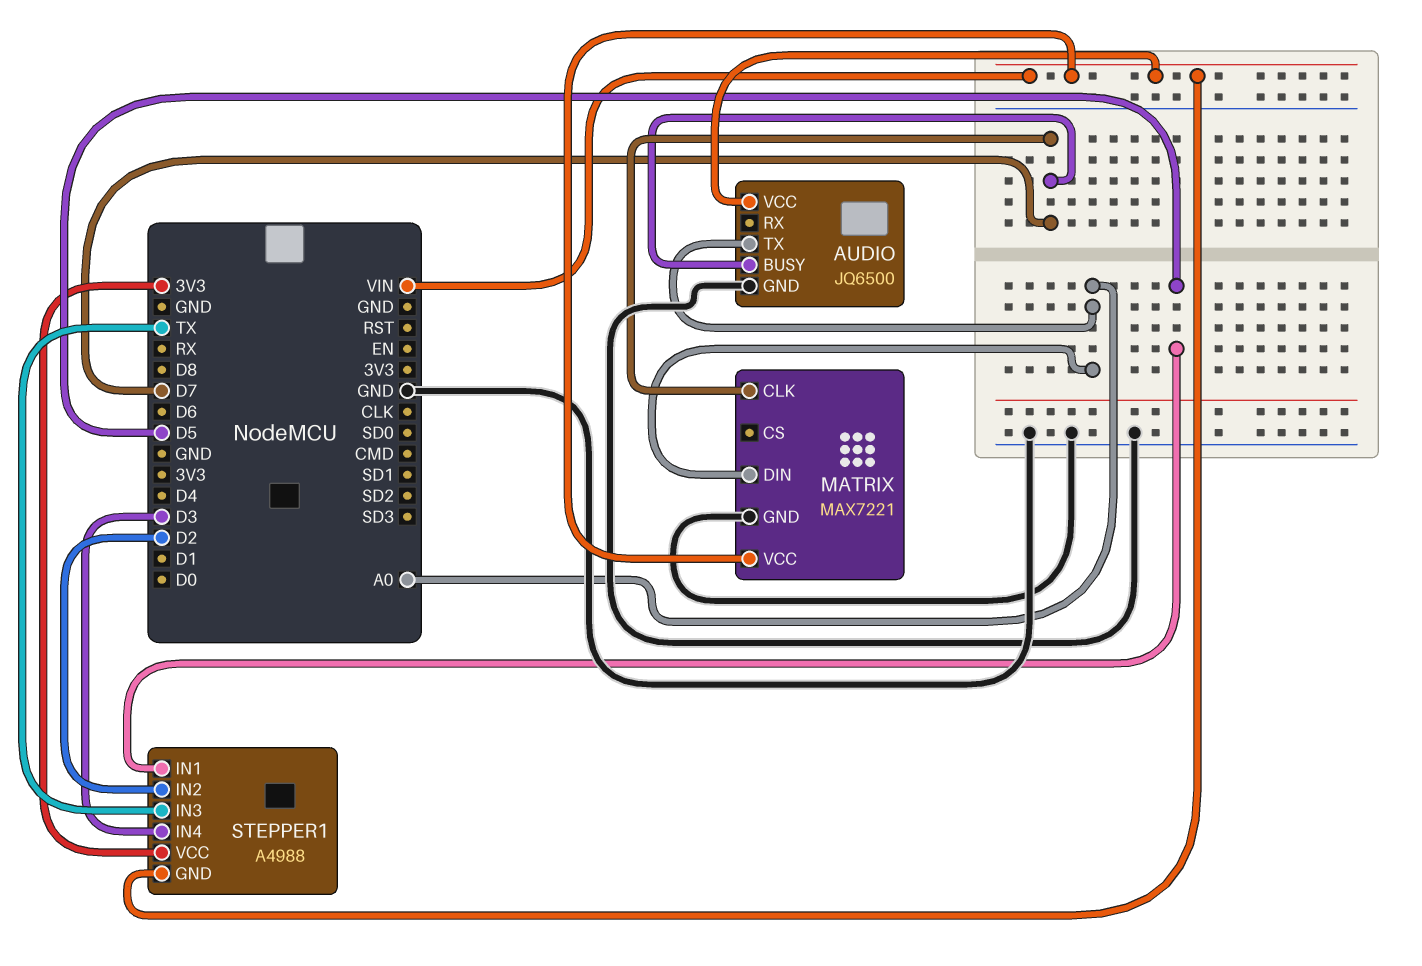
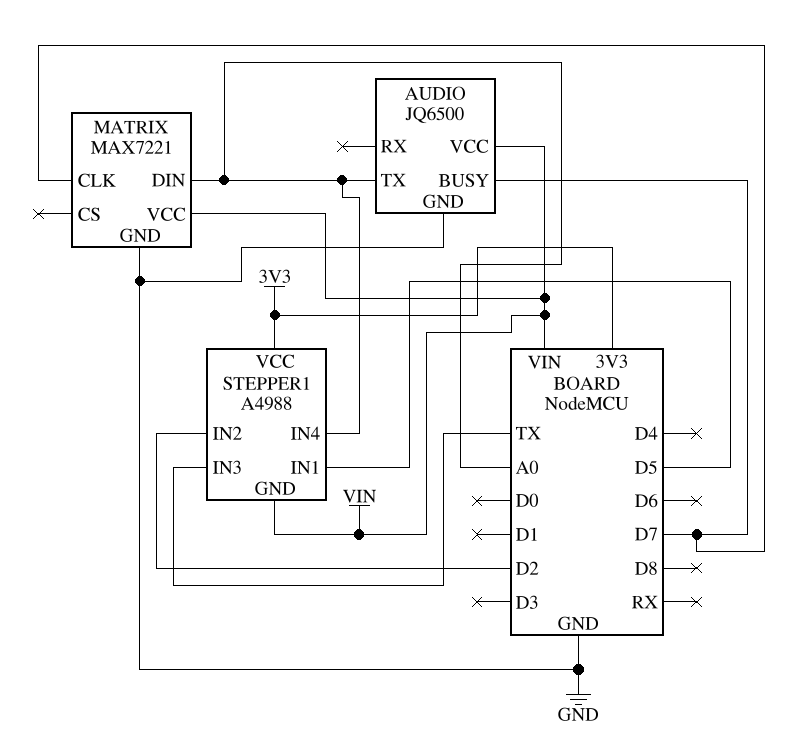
STEPPER1 pin IN4: D3 -> A0

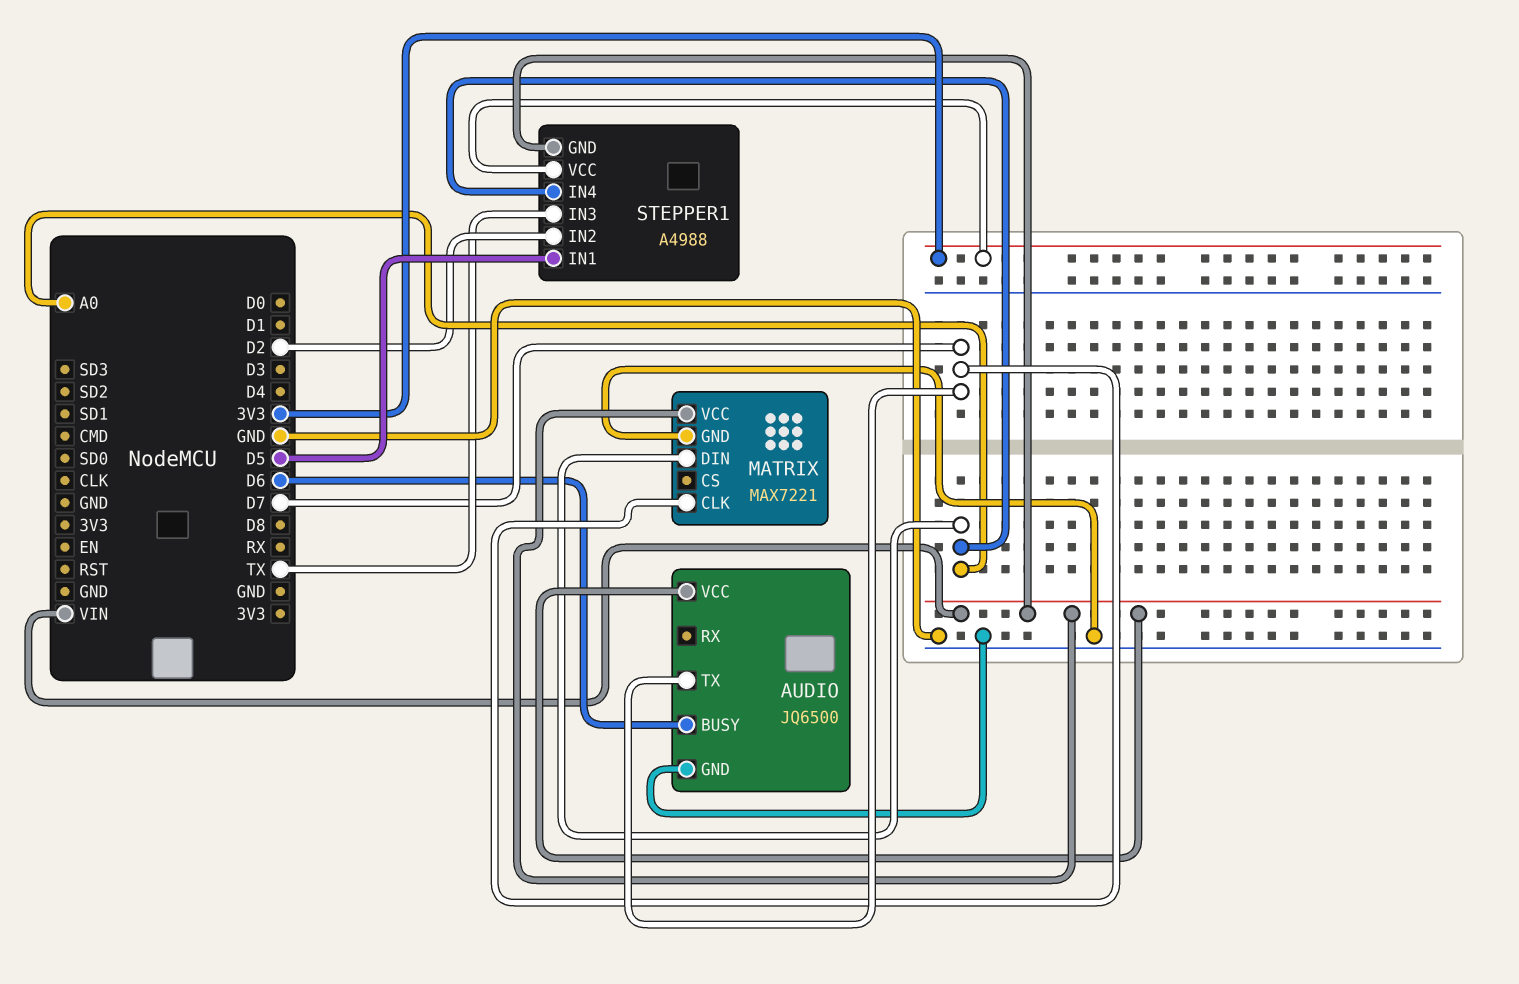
AUDIO pin BUSY: D7 -> D6
AUDIO pin TX: A0 -> D7

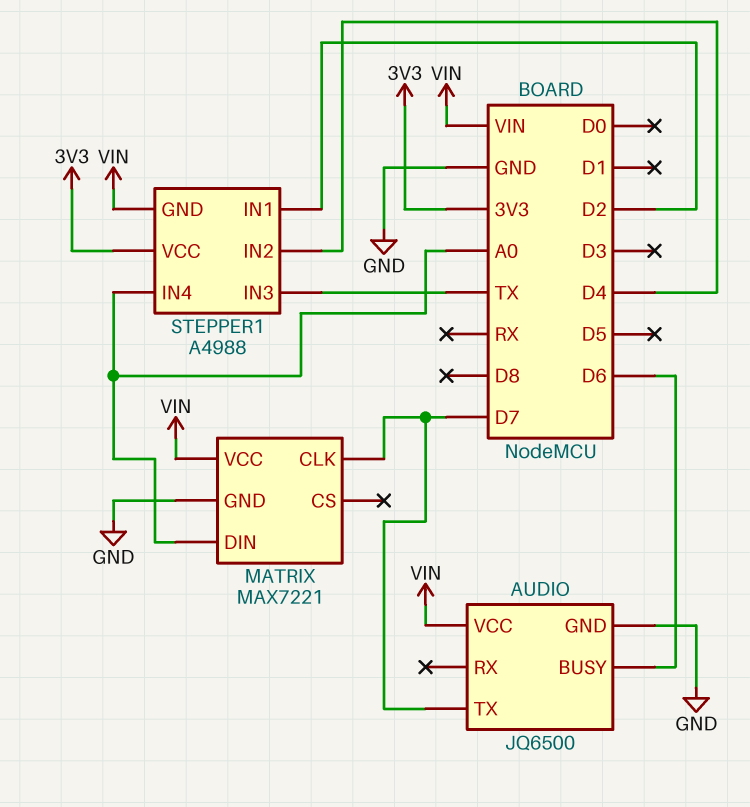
STEPPER1 pin IN1: D5 -> D2
STEPPER1 pin IN2: D2 -> D4

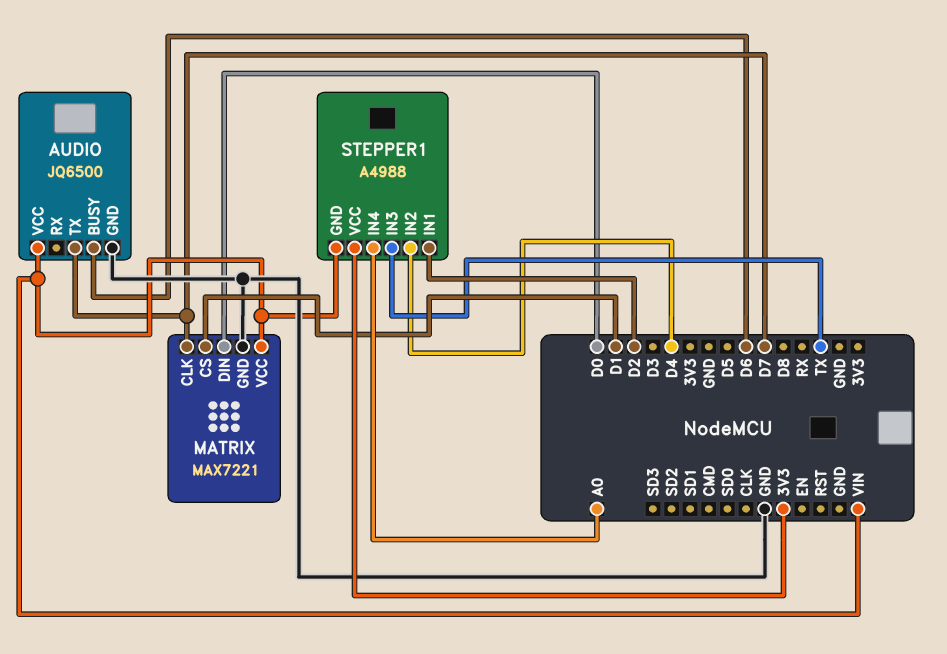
MATRIX pin CS: none -> D1
MATRIX pin DIN: A0 -> D0

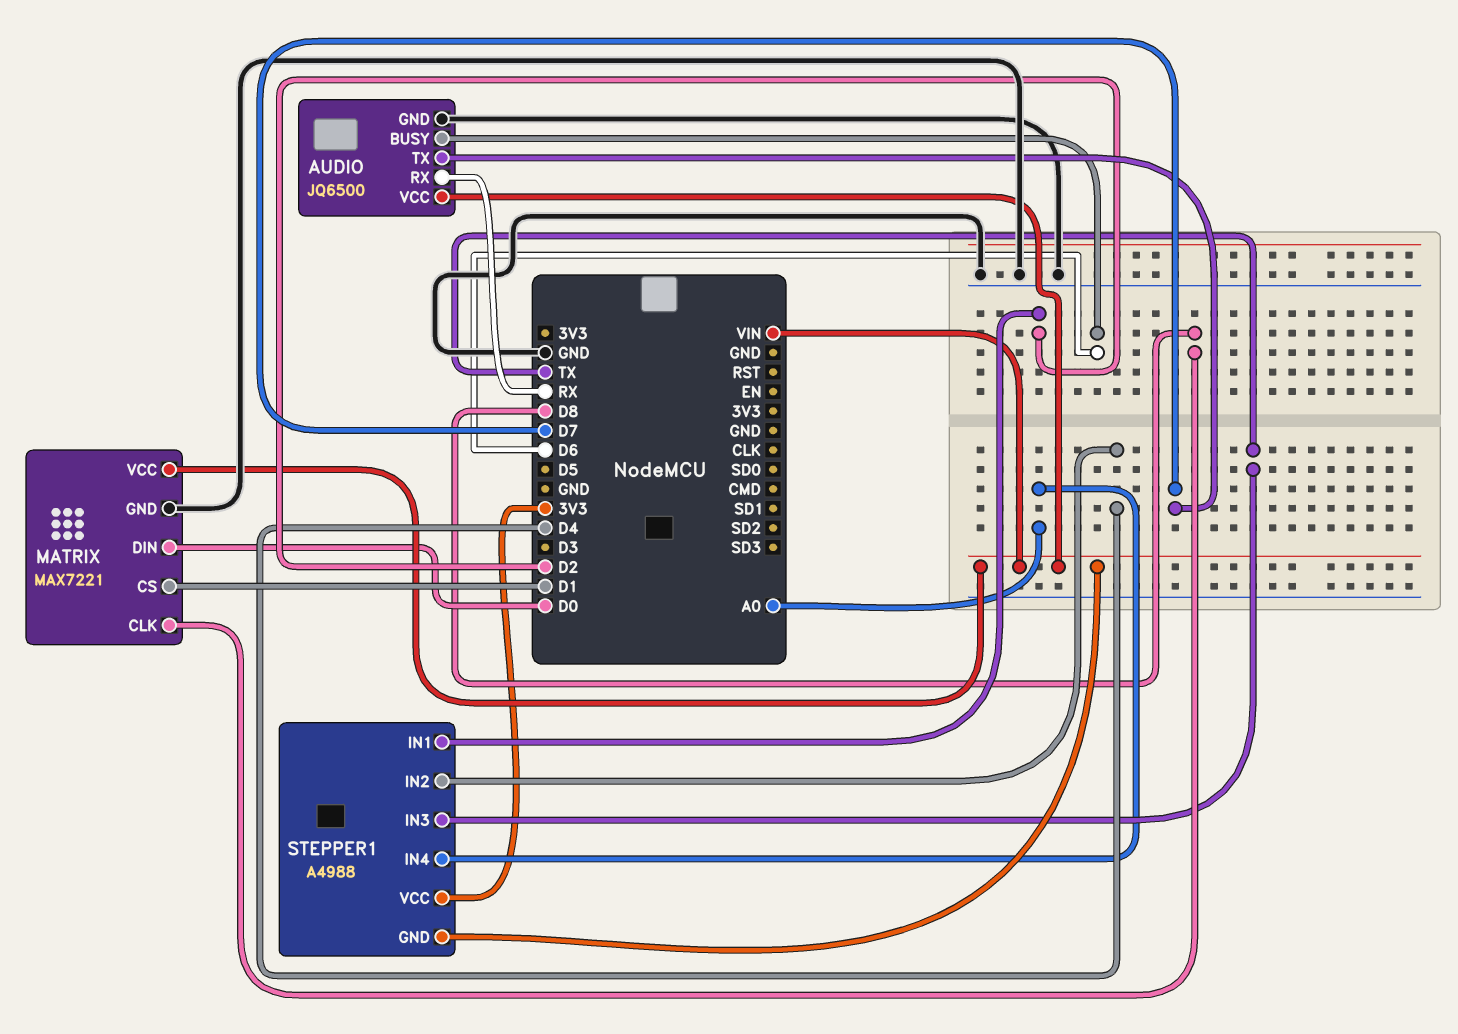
AUDIO pin RX: none -> RX
MATRIX pin CLK: D7 -> D8

